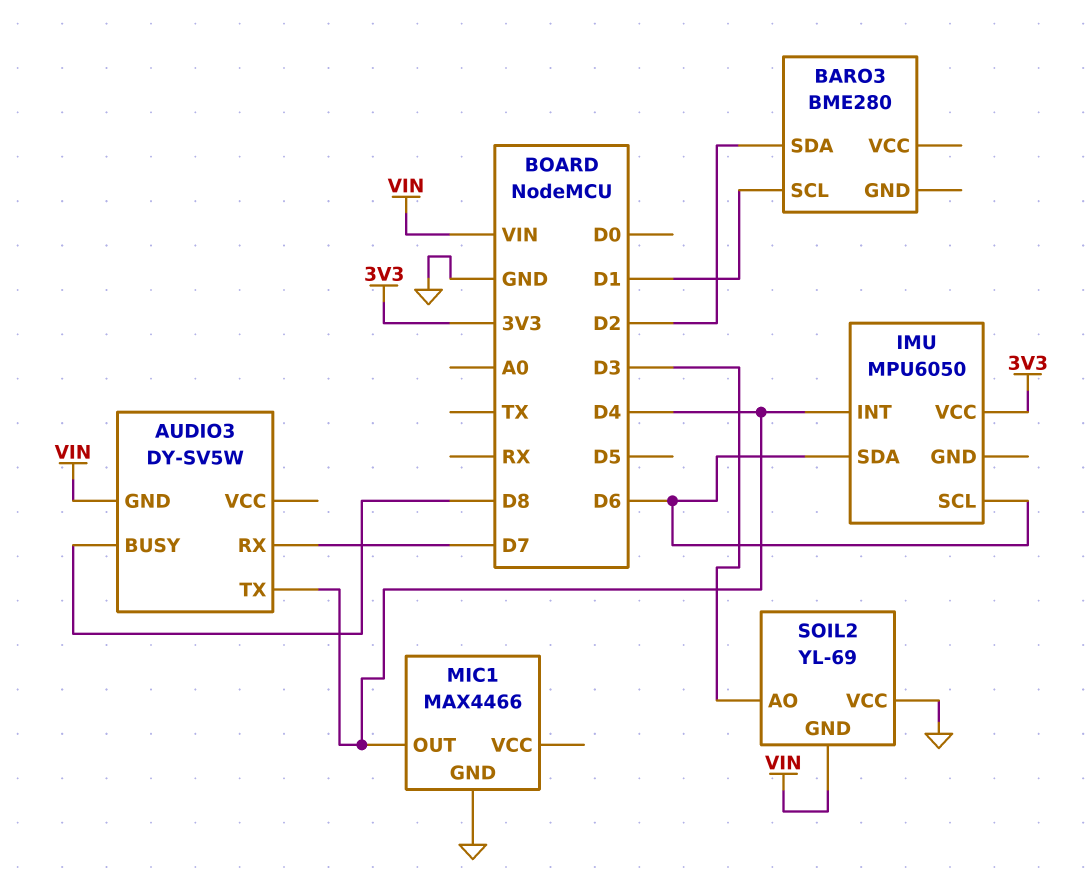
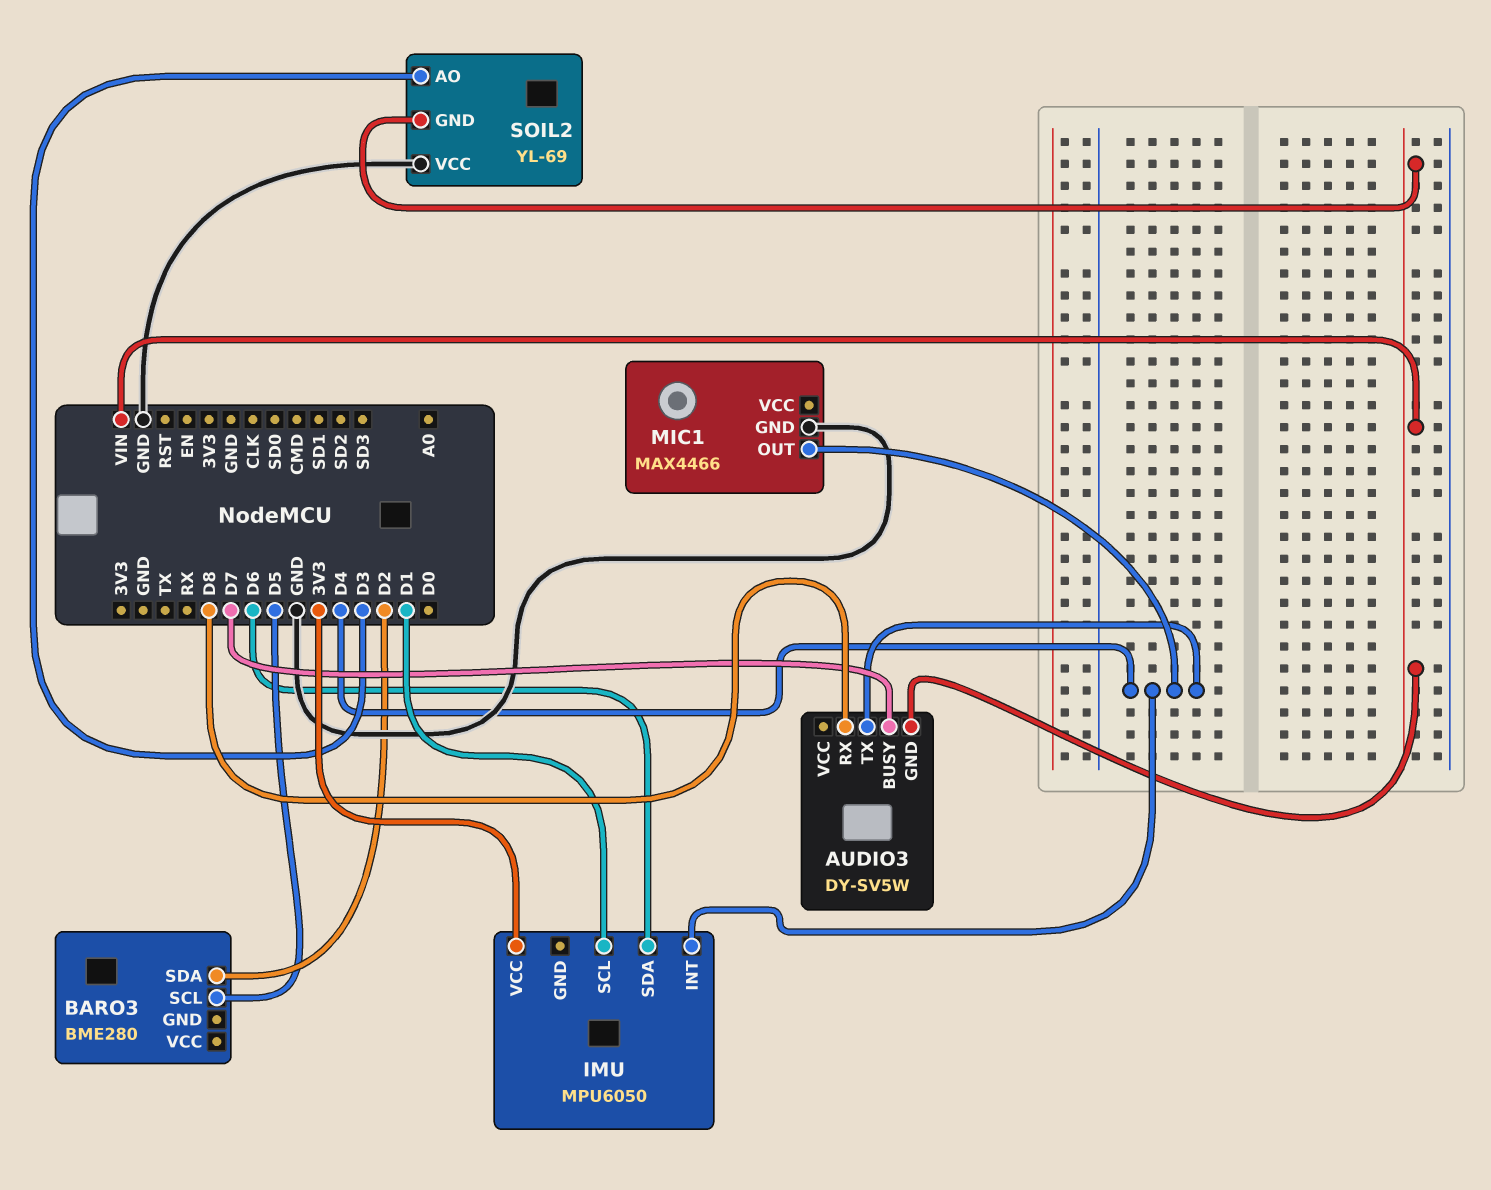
AUDIO3 pin BUSY: D8 -> D7
AUDIO3 pin RX: D7 -> D8
BARO3 pin SCL: D1 -> D5
IMU pin SCL: D6 -> D1

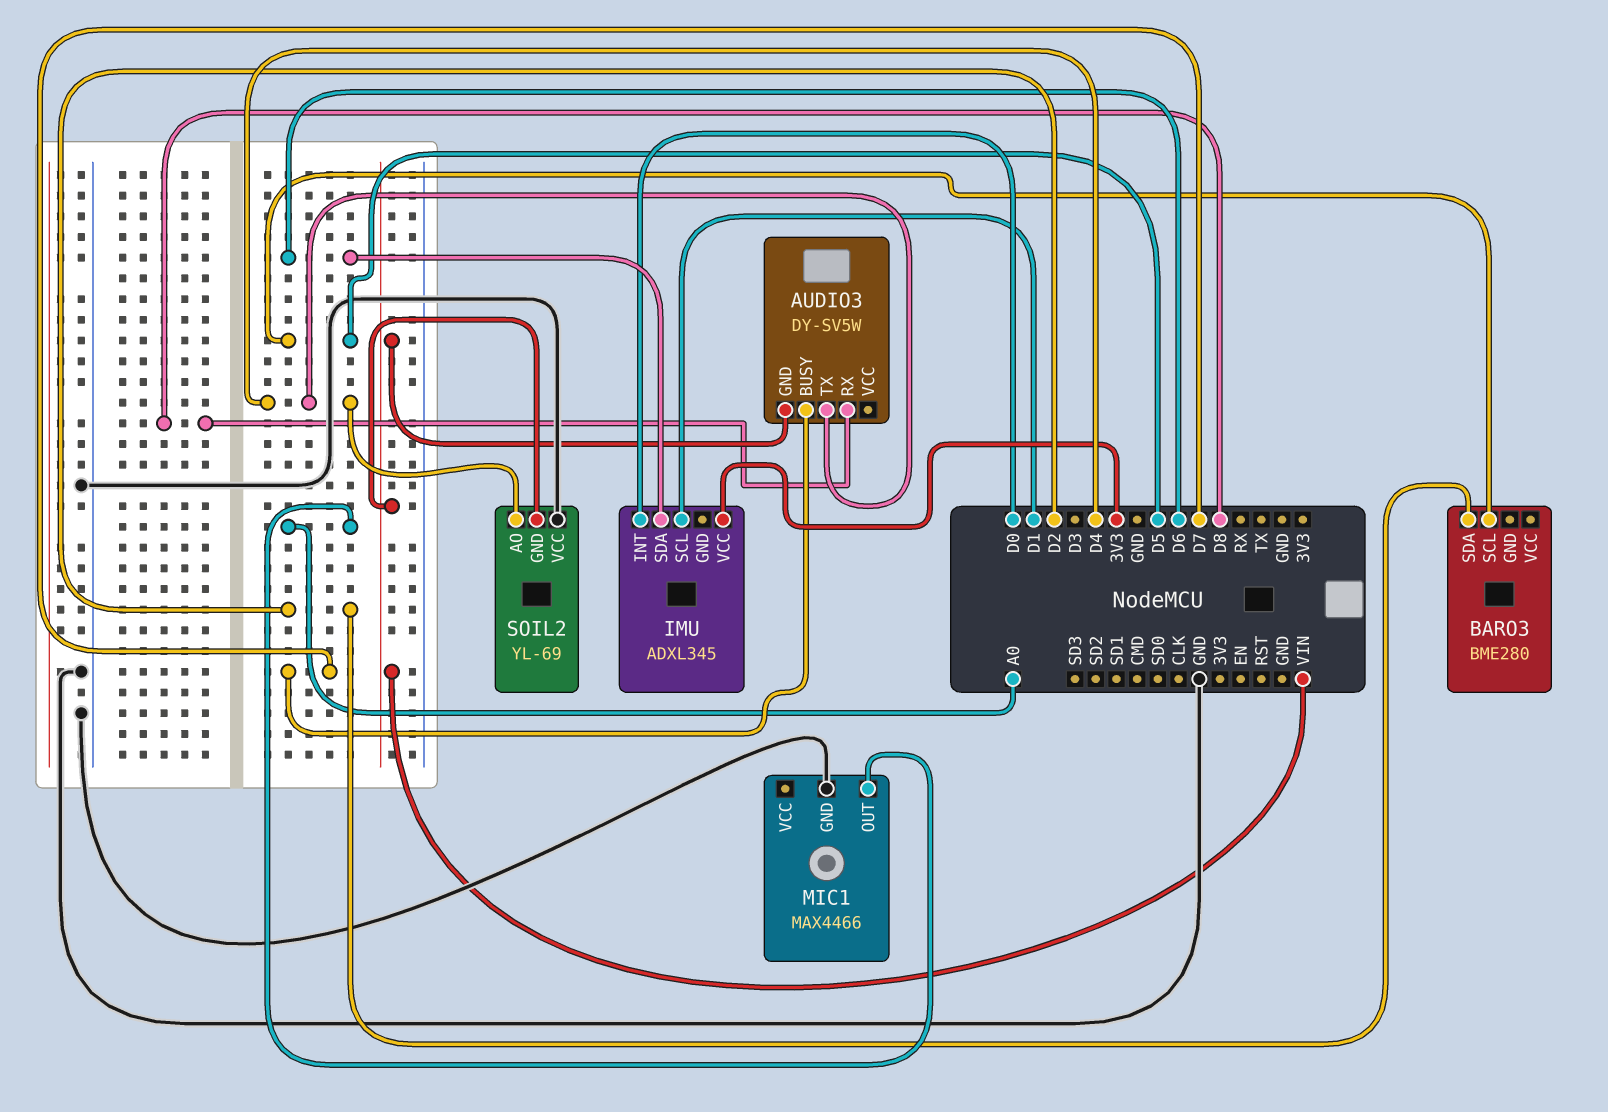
IMU: MPU6050 -> ADXL345
IMU pin INT: D4 -> D0
MIC1 pin OUT: D4 -> A0
SOIL2 pin AO: D3 -> D4

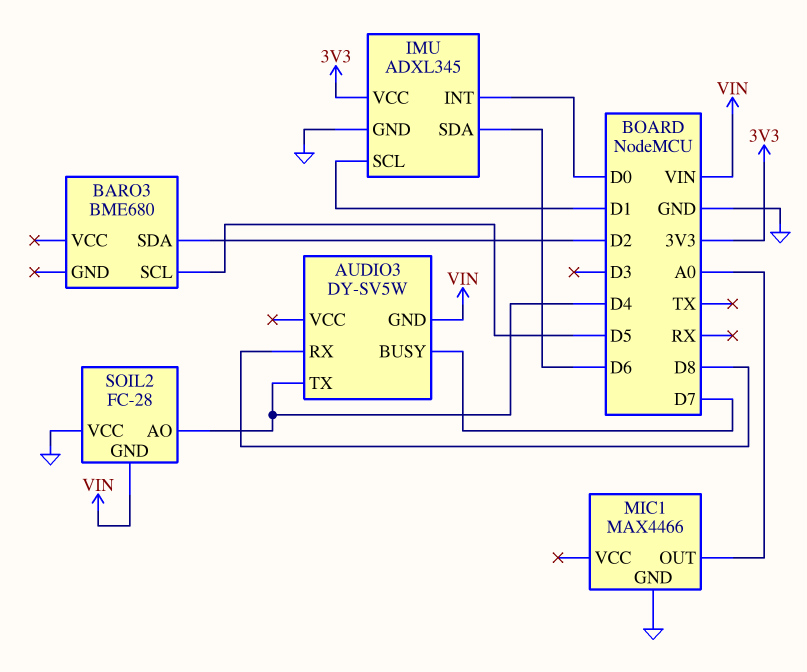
BARO3: BME280 -> BME680
IMU pin GND: none -> GND
SOIL2: YL-69 -> FC-28

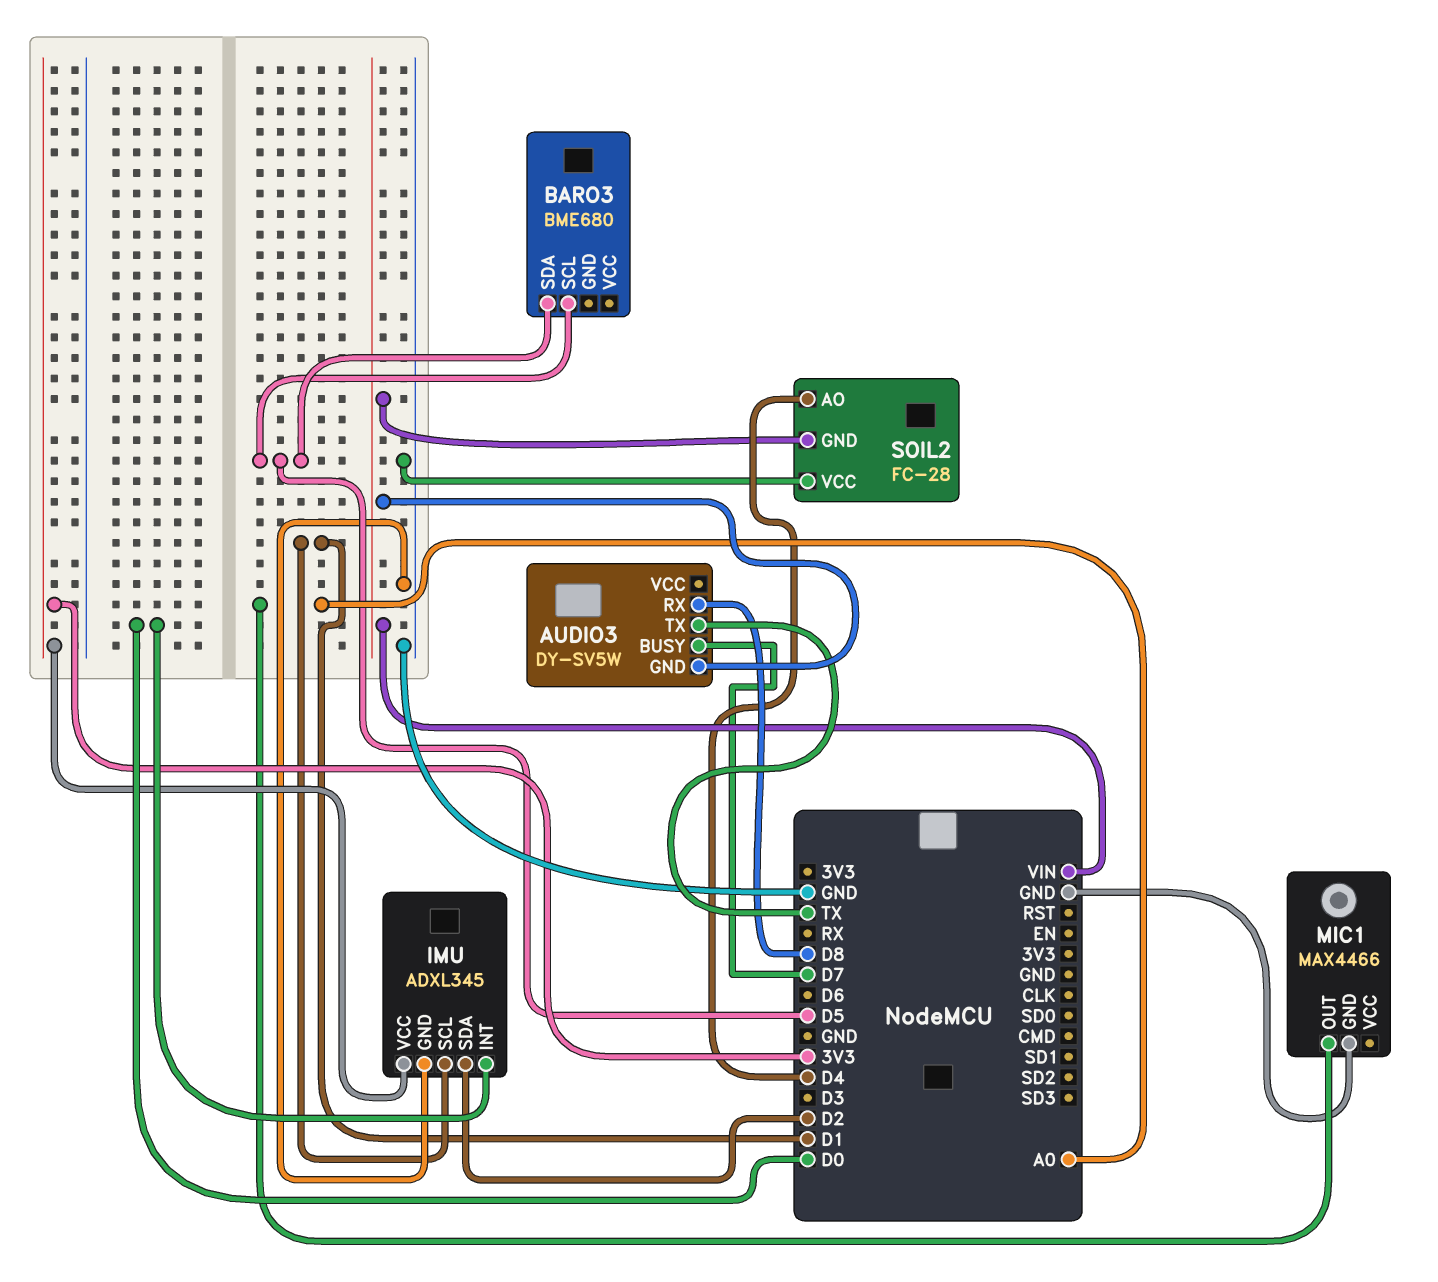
AUDIO3 pin TX: D4 -> TX
BARO3 pin SDA: D2 -> D5
IMU pin SDA: D6 -> D2

